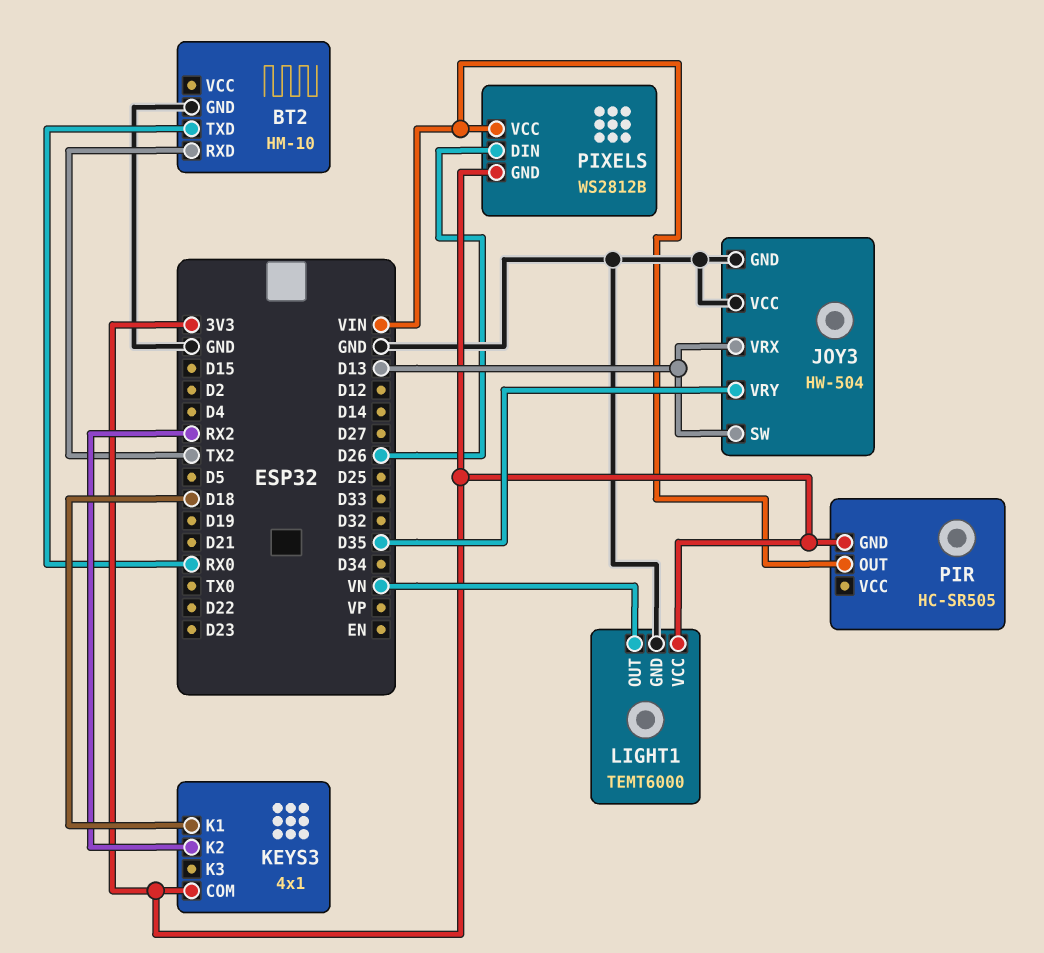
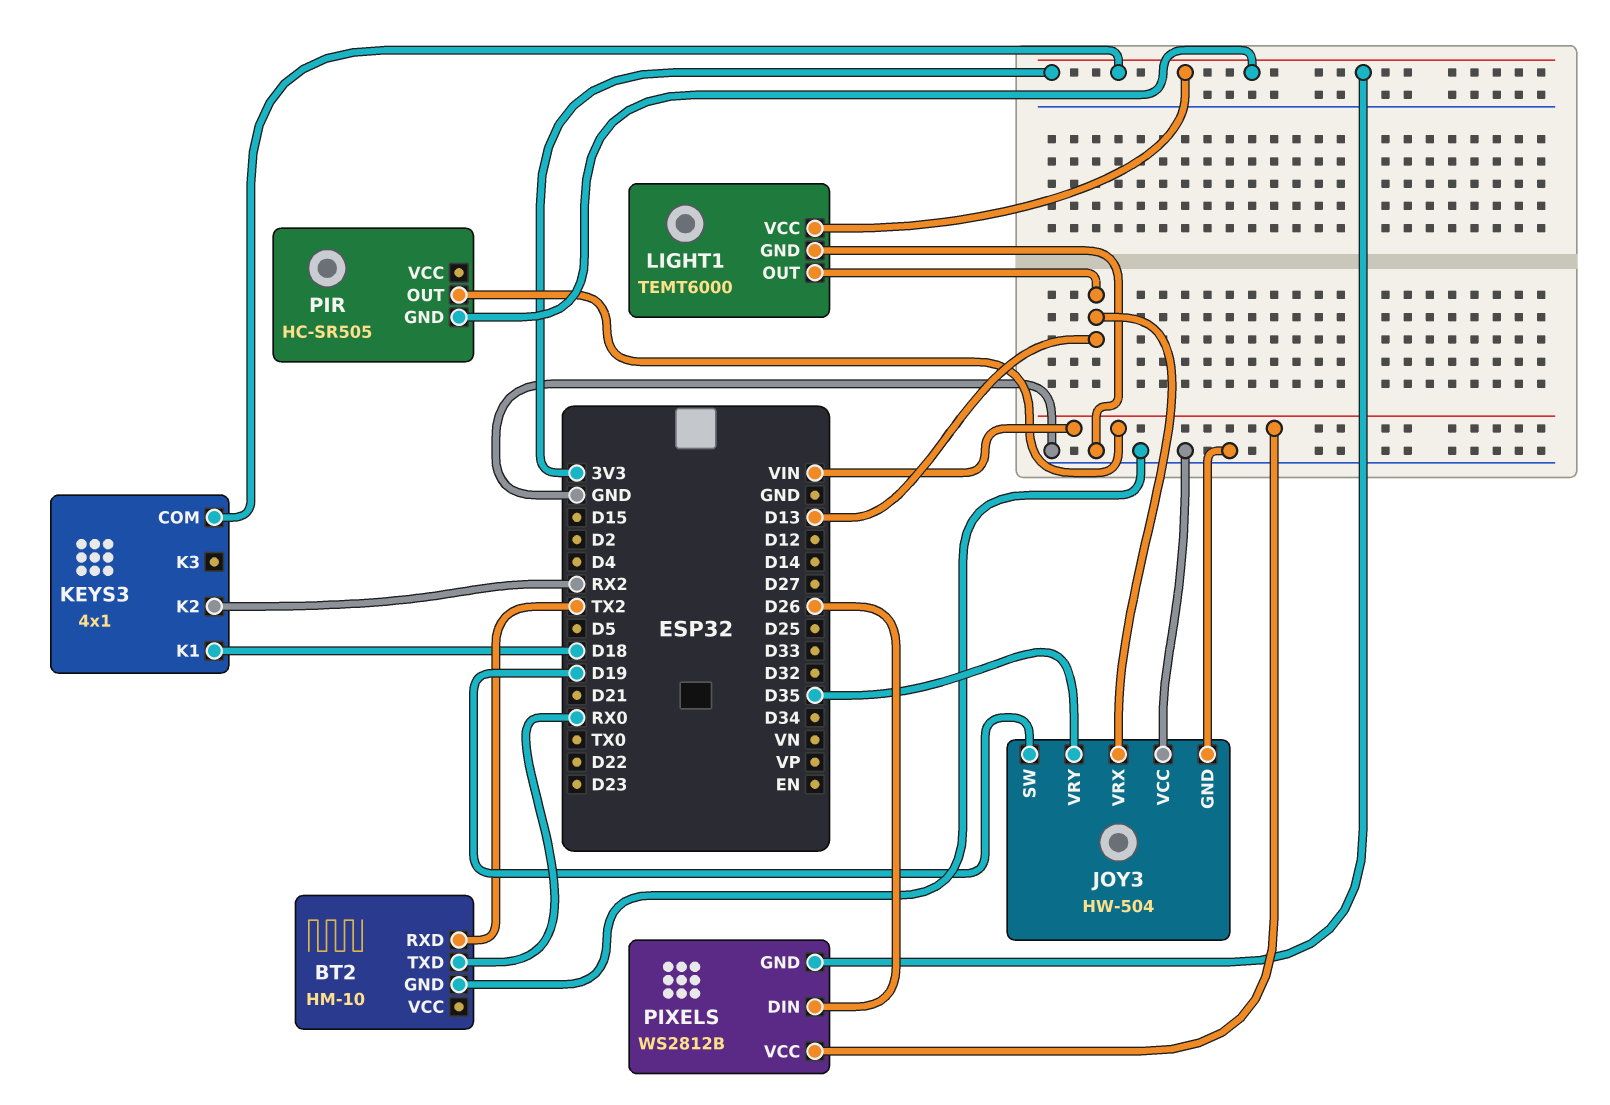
JOY3 pin SW: D13 -> D19
LIGHT1 pin OUT: VN -> D13

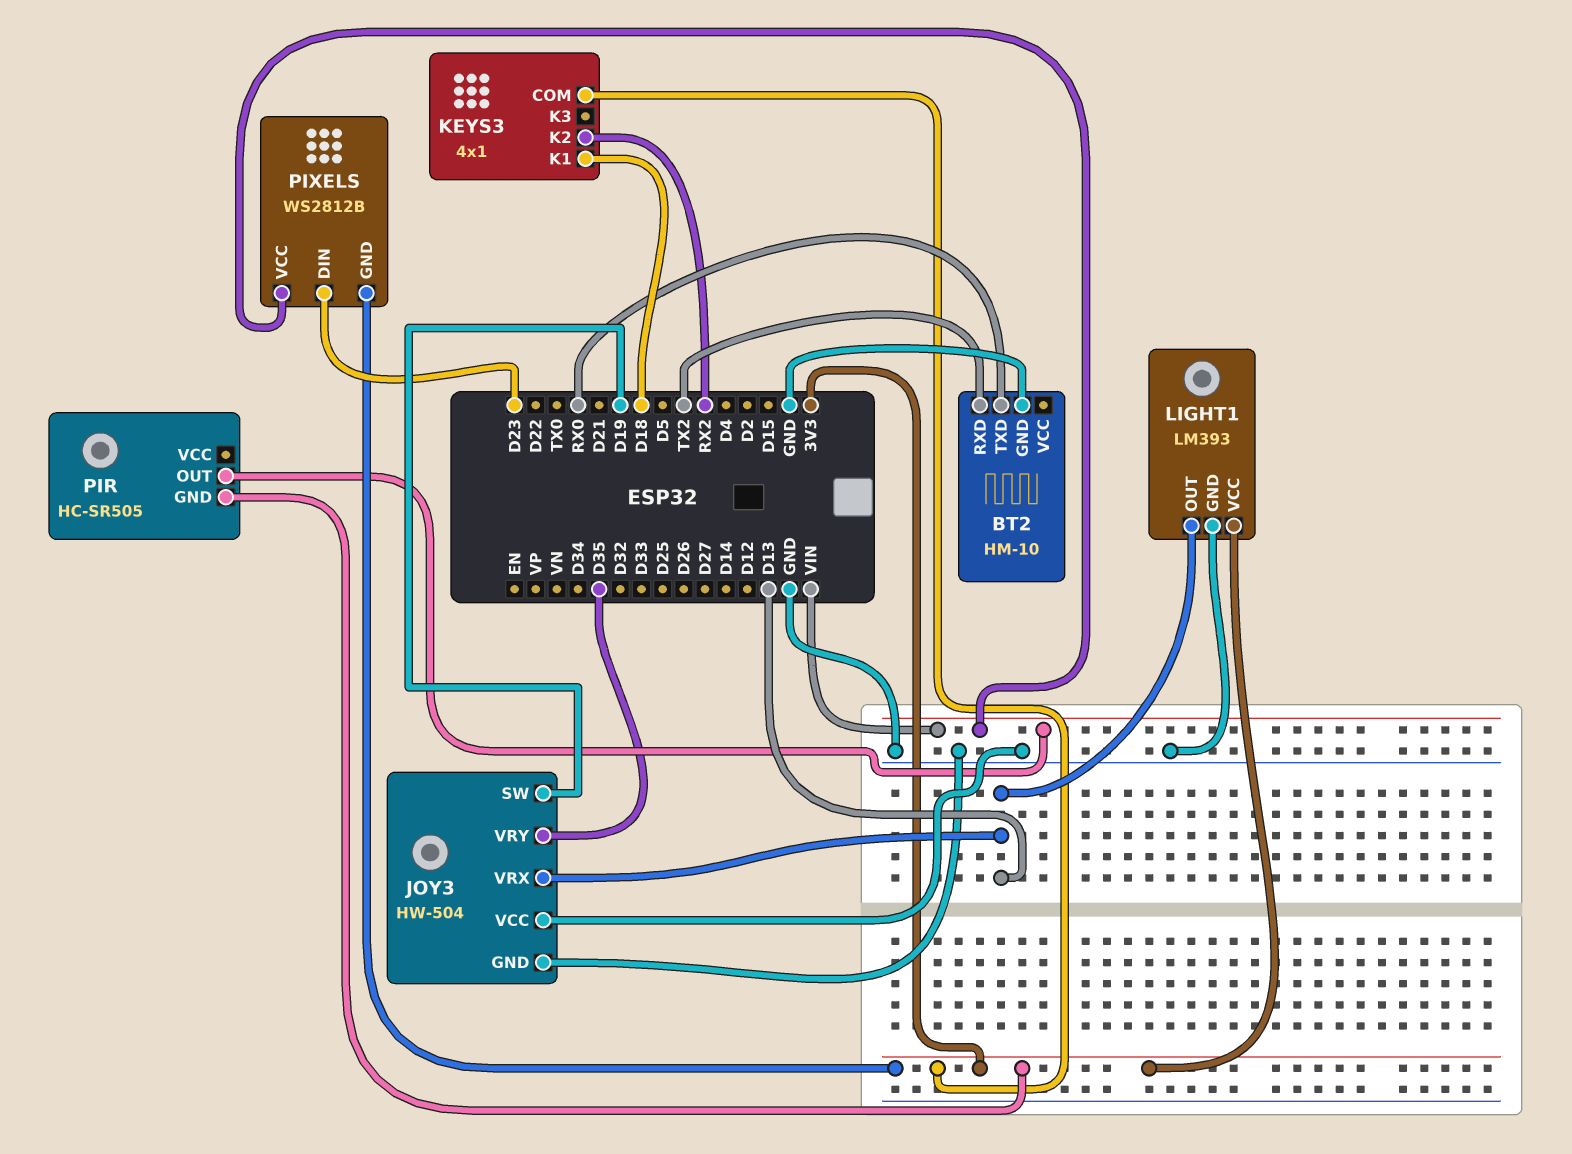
LIGHT1: TEMT6000 -> LM393
PIXELS pin DIN: D26 -> D23

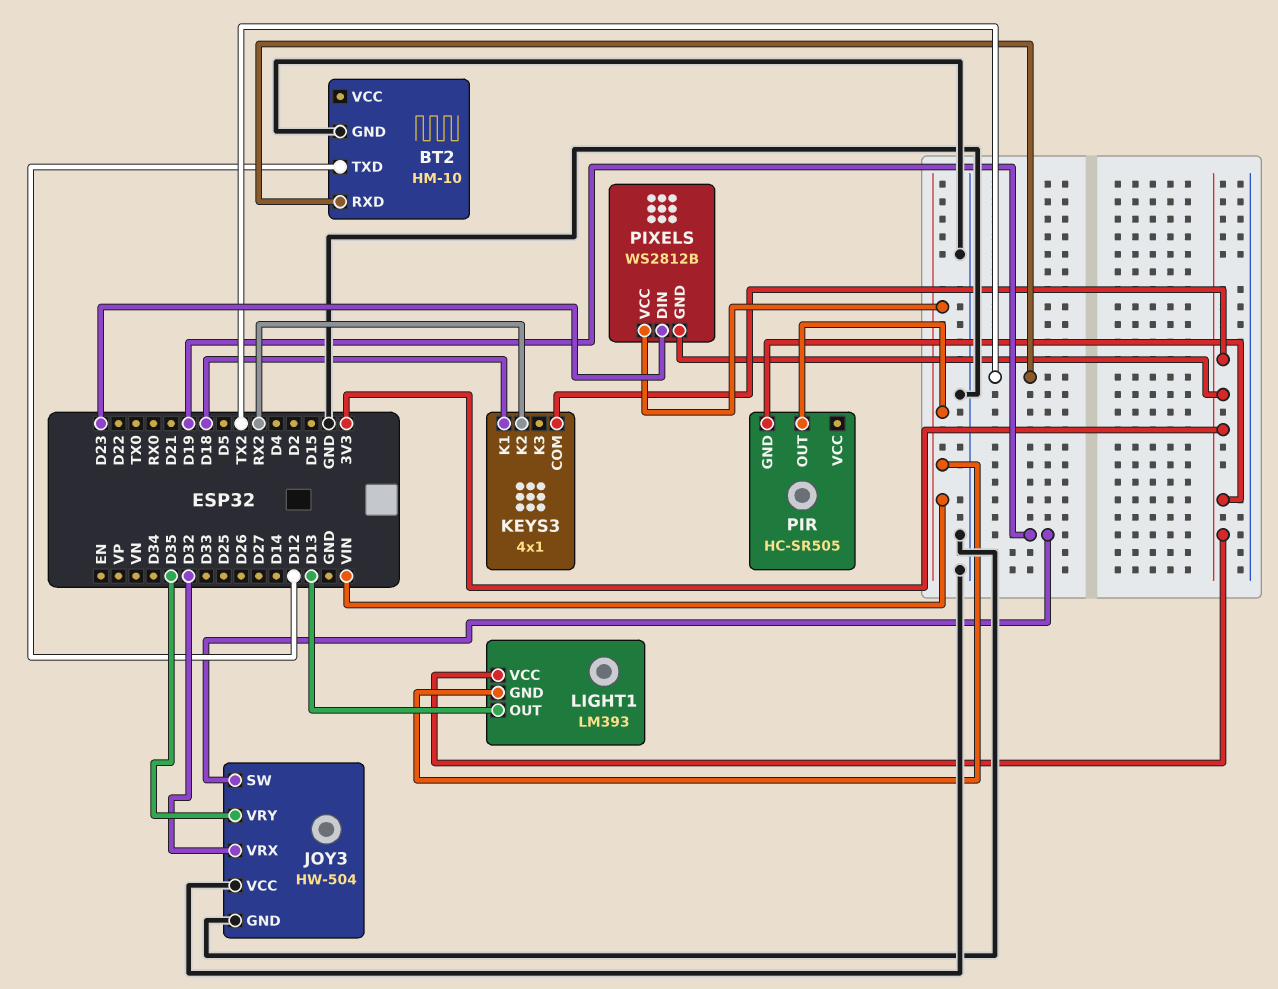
BT2 pin TXD: RX0 -> D12
JOY3 pin VRX: D13 -> D32
LIGHT1 pin GND: GND -> VIN

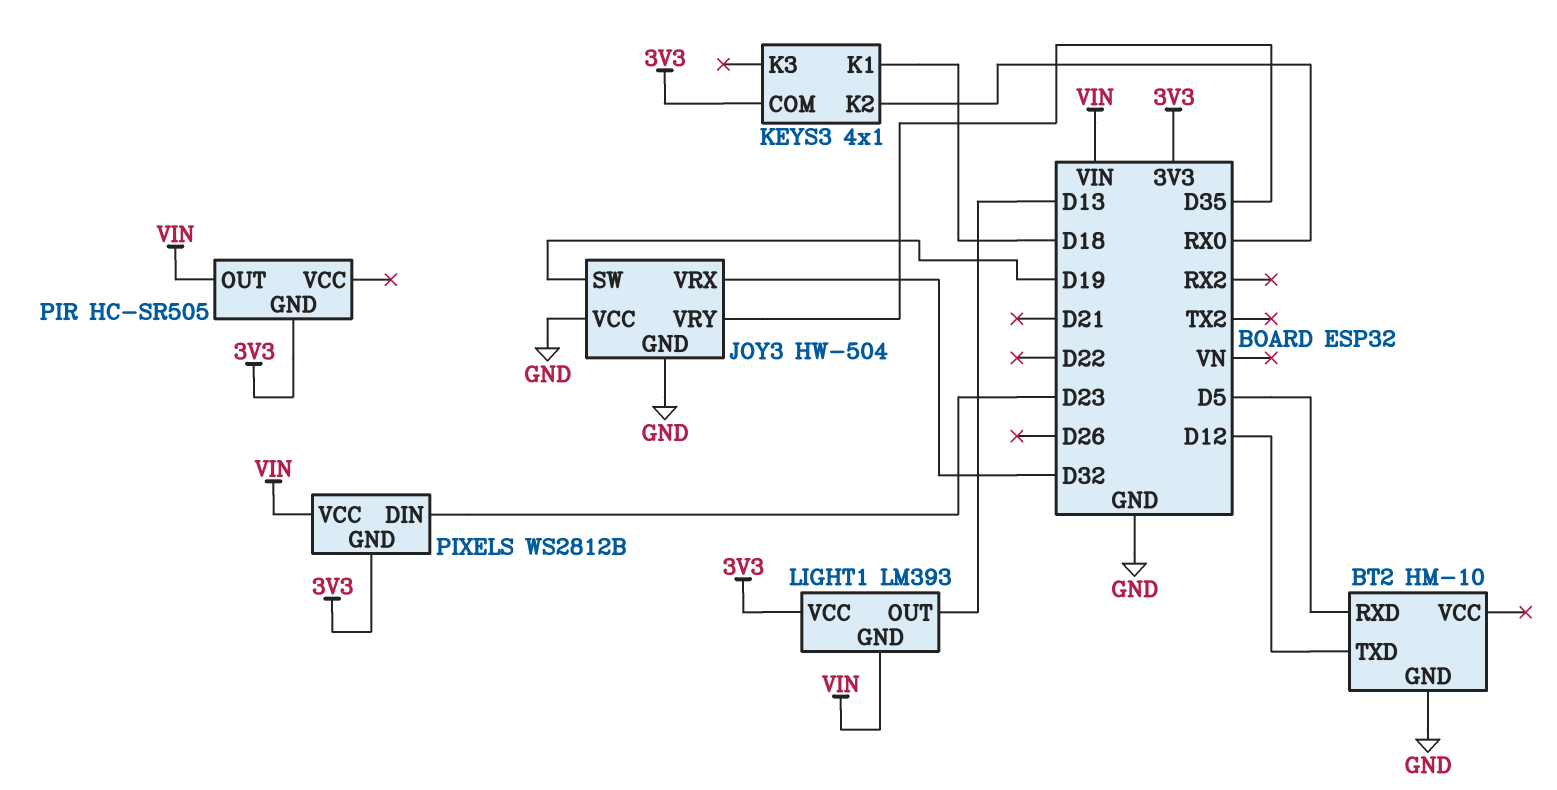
BT2 pin RXD: TX2 -> D5
KEYS3 pin K2: RX2 -> RX0

